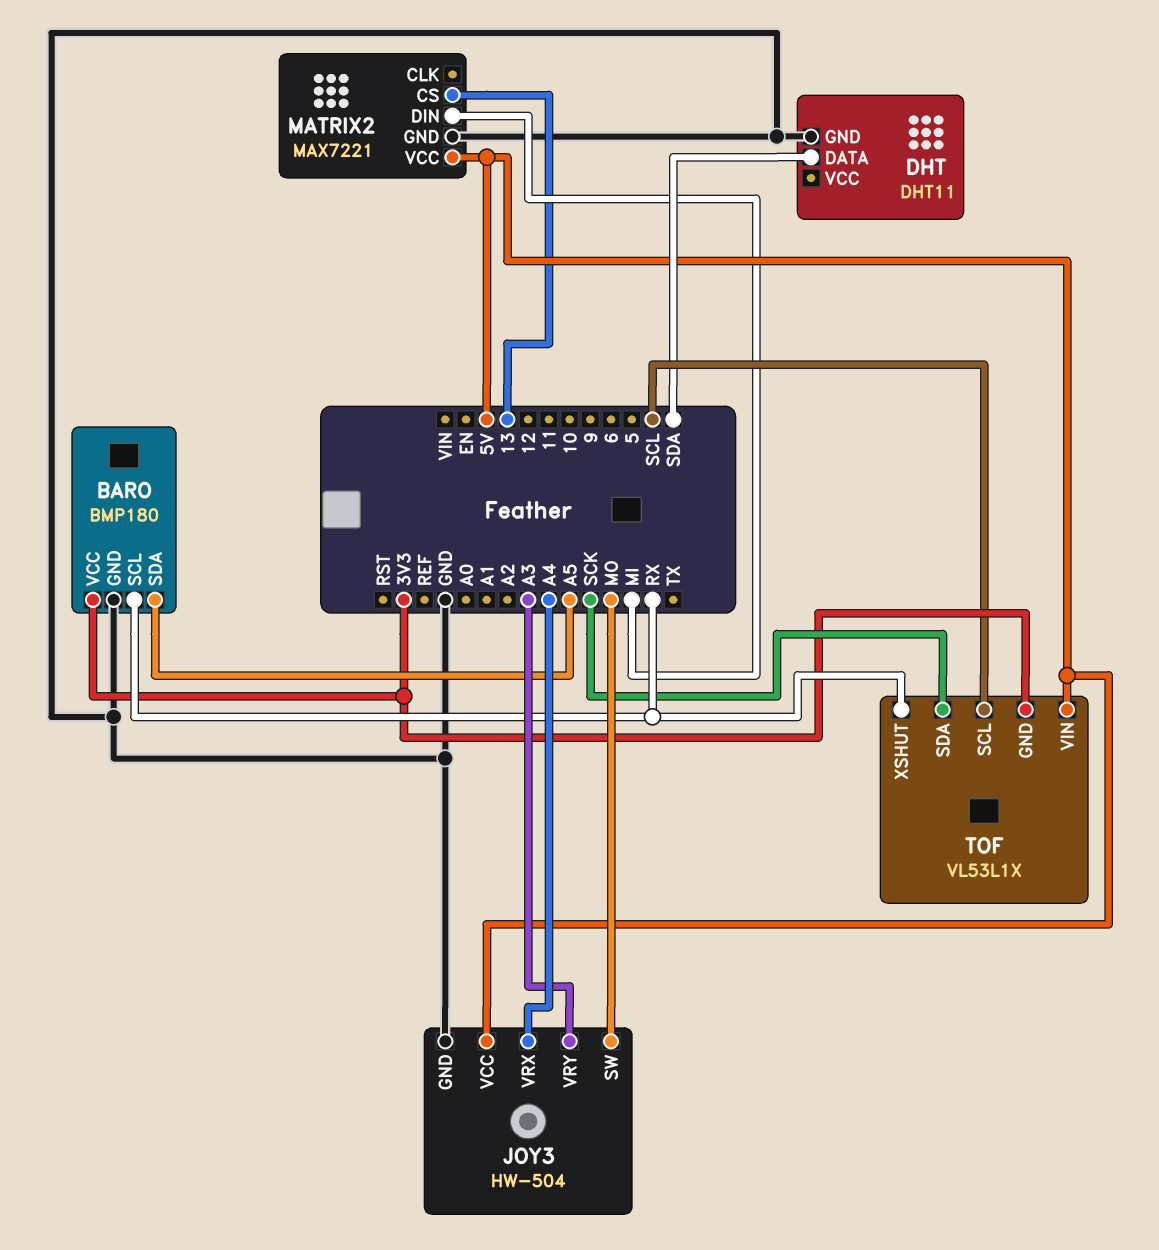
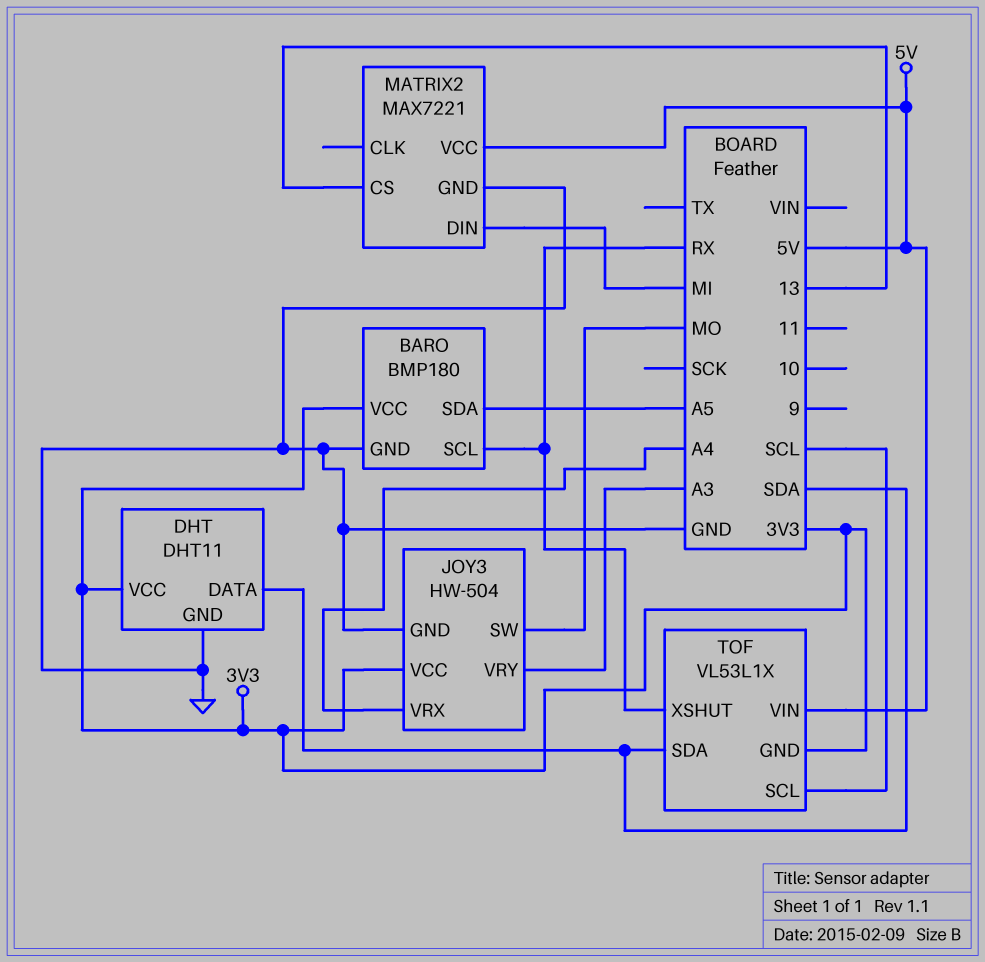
DHT pin VCC: none -> 3V3
JOY3 pin VCC: 5V -> 3V3
TOF pin SDA: SCK -> SDA

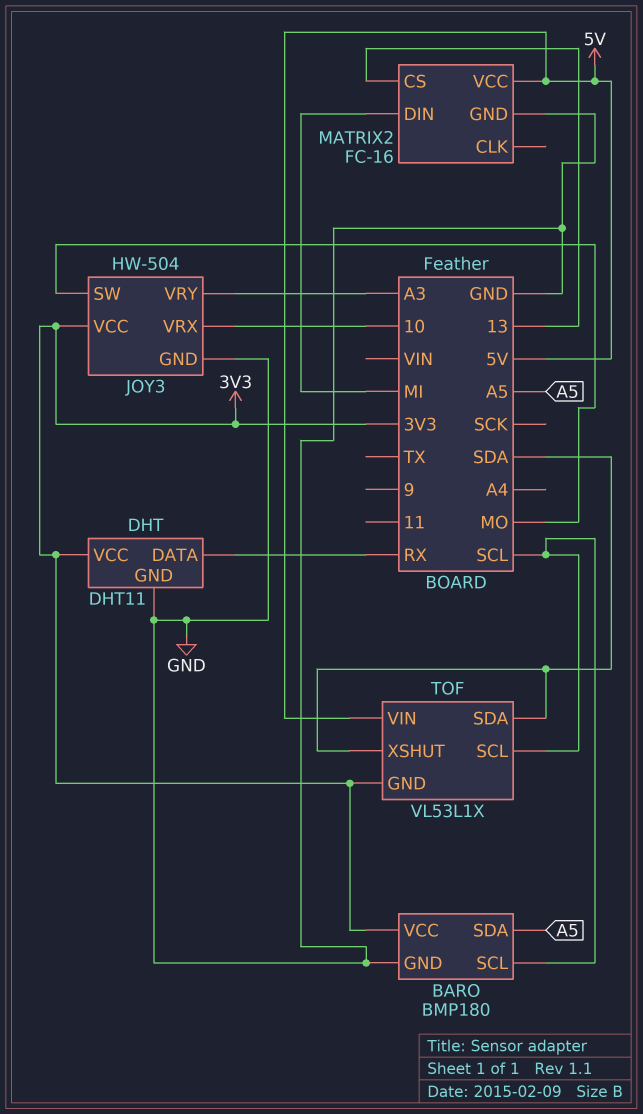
BARO pin SCL: RX -> SCL
DHT pin DATA: SDA -> RX
JOY3 pin VRX: A4 -> 10
MATRIX2: MAX7221 -> FC-16
TOF pin XSHUT: RX -> SDA

